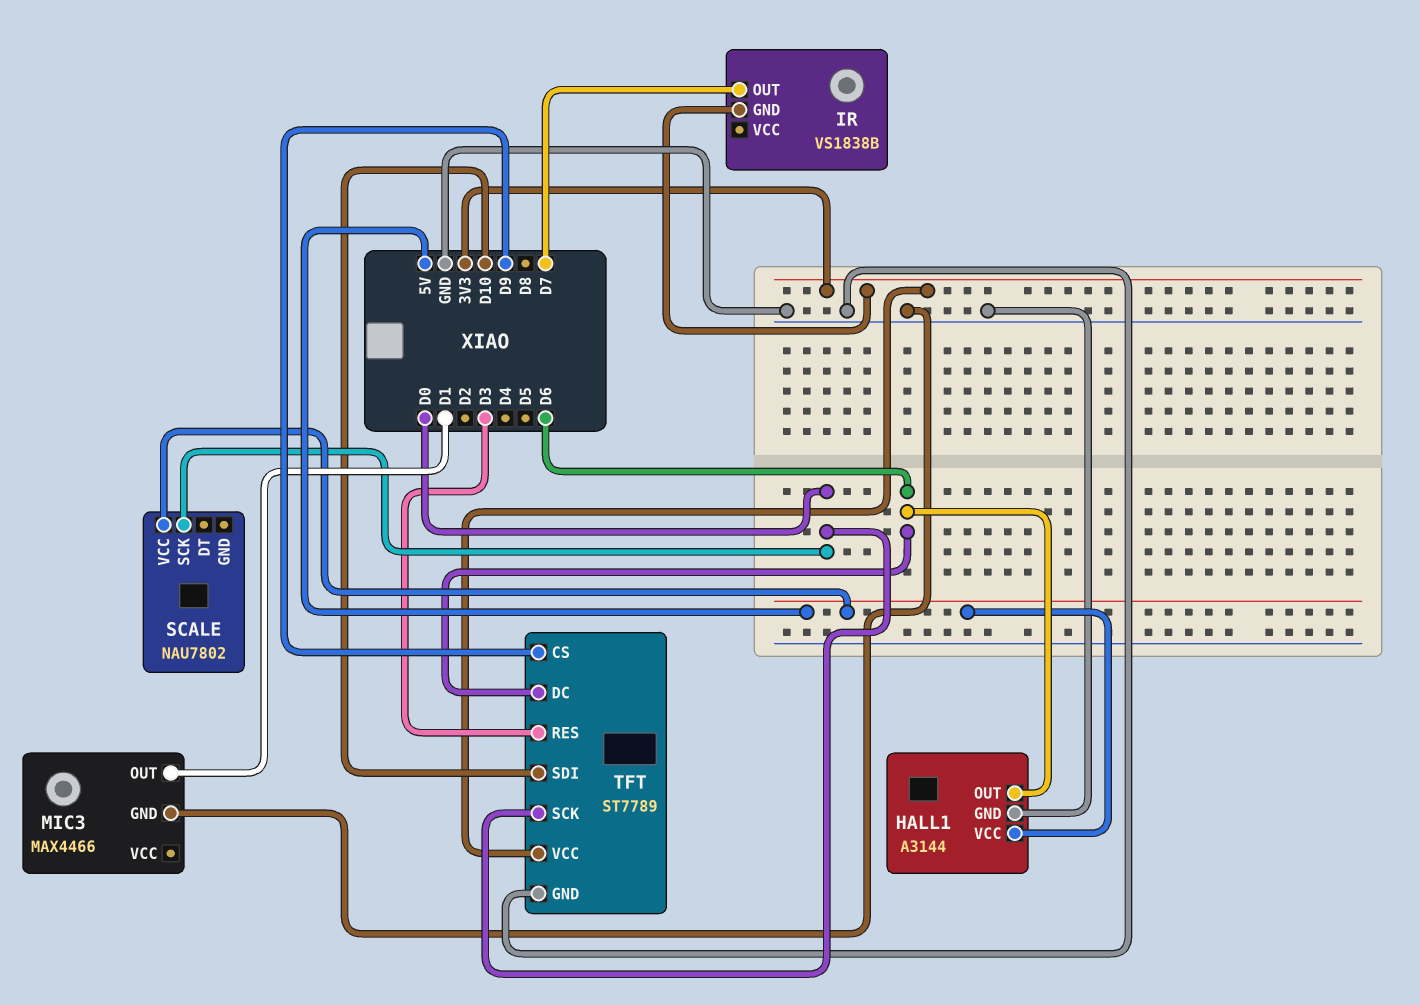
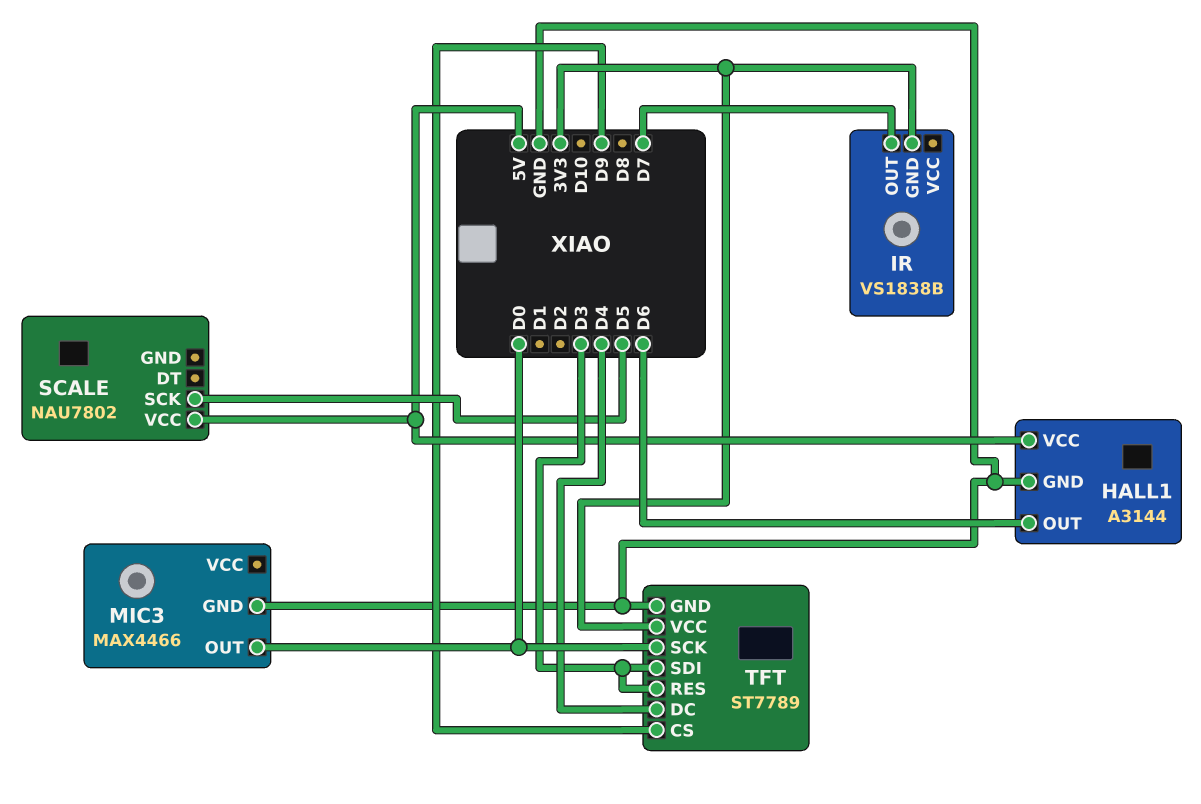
MIC3 pin OUT: D1 -> D0
SCALE pin SCK: D0 -> D5
TFT pin DC: D6 -> D4
TFT pin SDI: D10 -> D3

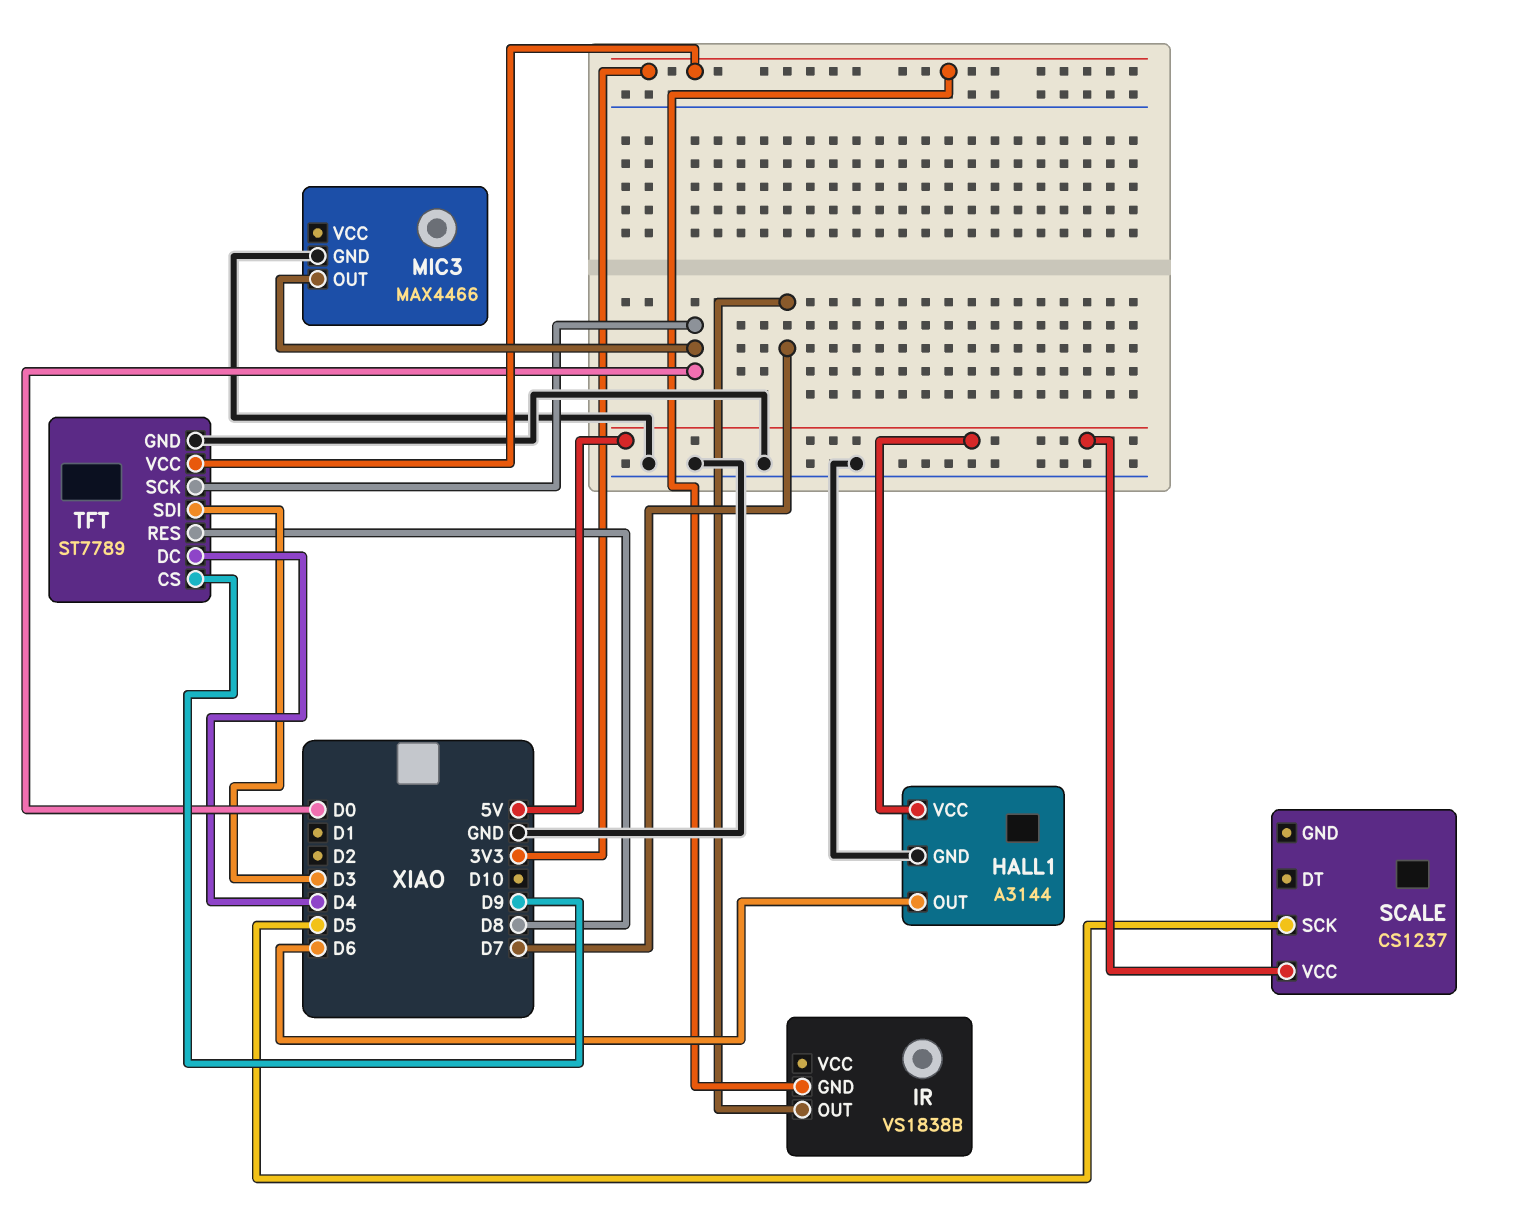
SCALE: NAU7802 -> CS1237
TFT pin RES: D3 -> D8

